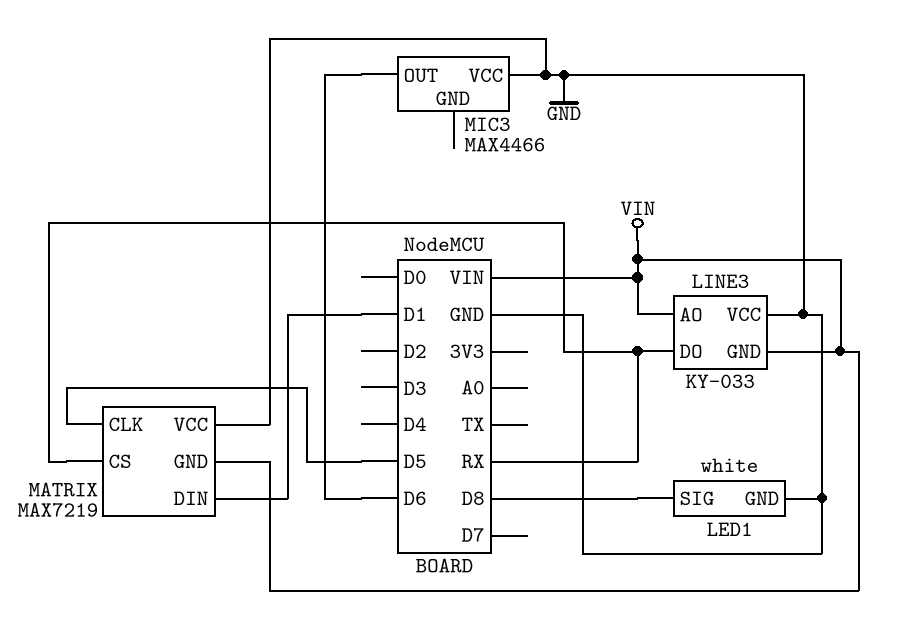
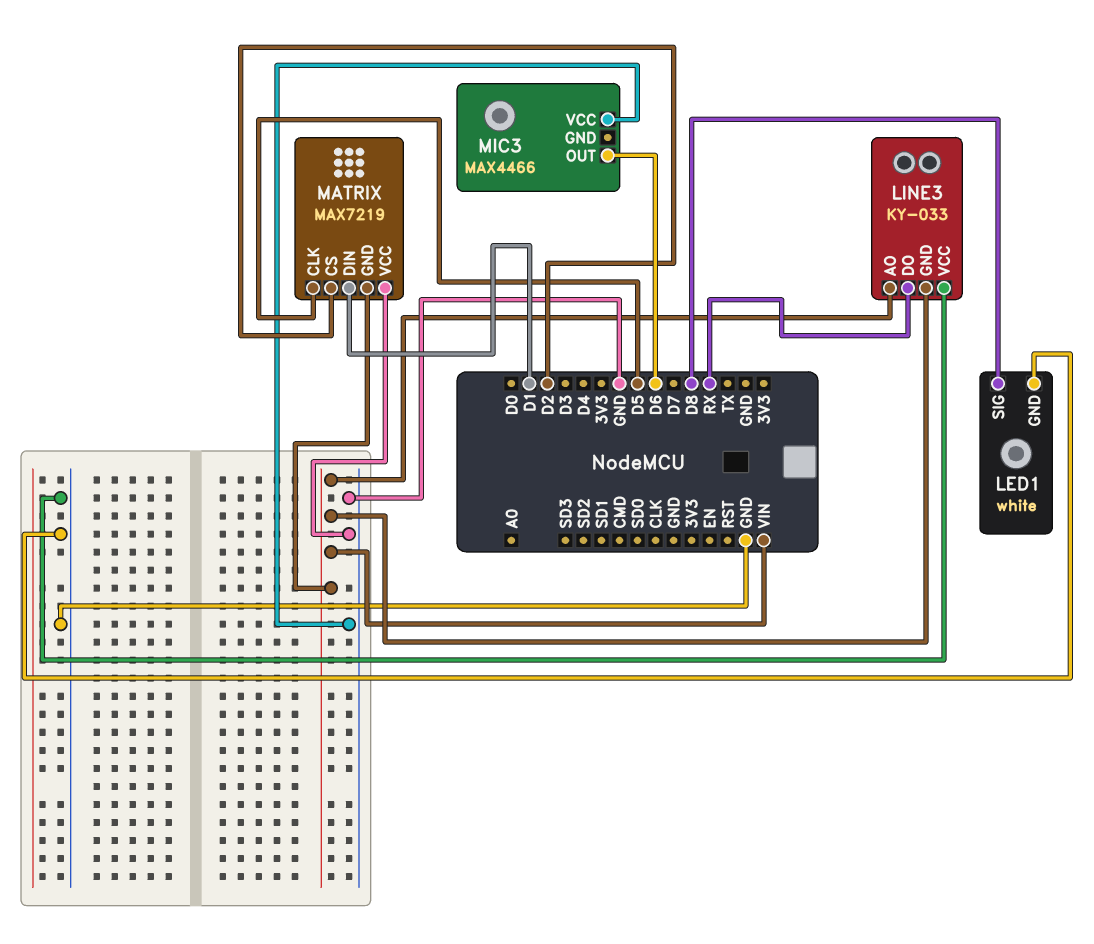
MATRIX pin CS: RX -> D2

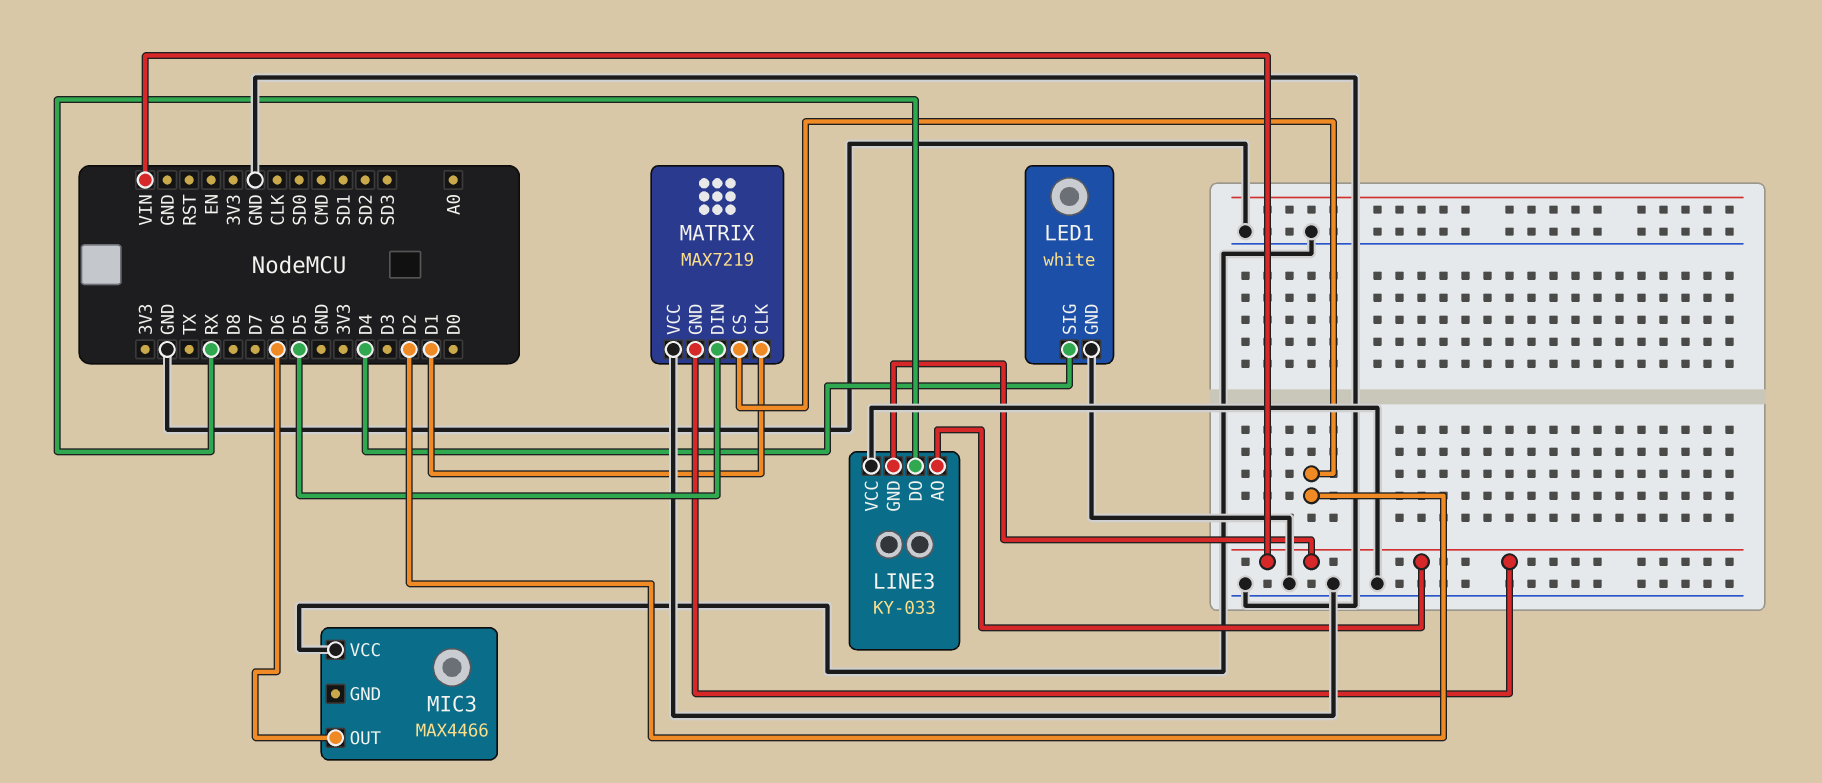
LED1 pin SIG: D8 -> D4
MATRIX pin CLK: D5 -> D1
MATRIX pin DIN: D1 -> D5

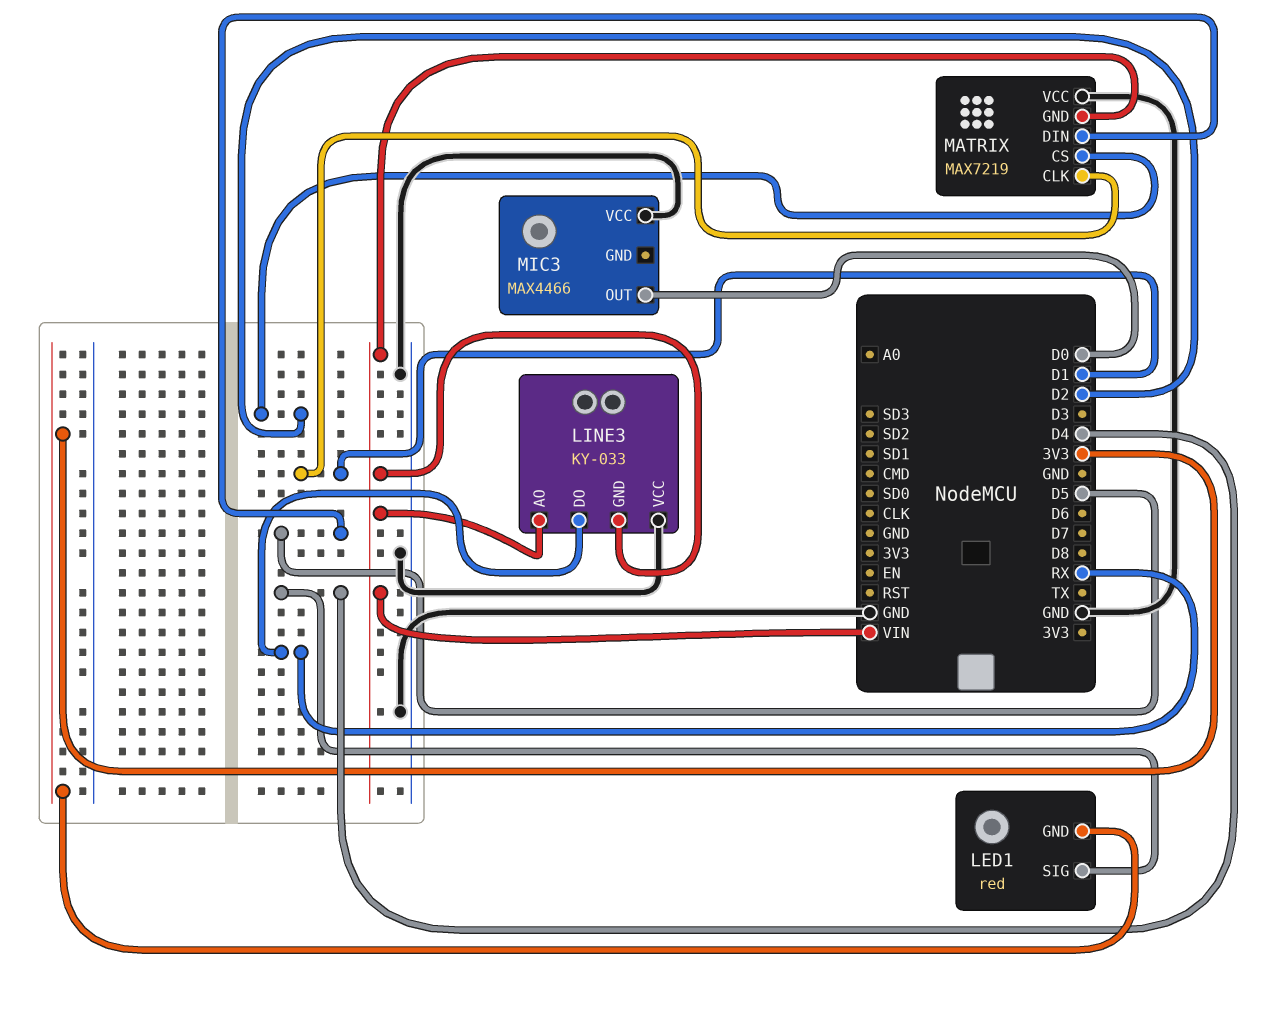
LED1: white -> red
LED1 pin GND: GND -> 3V3
MIC3 pin OUT: D6 -> D0

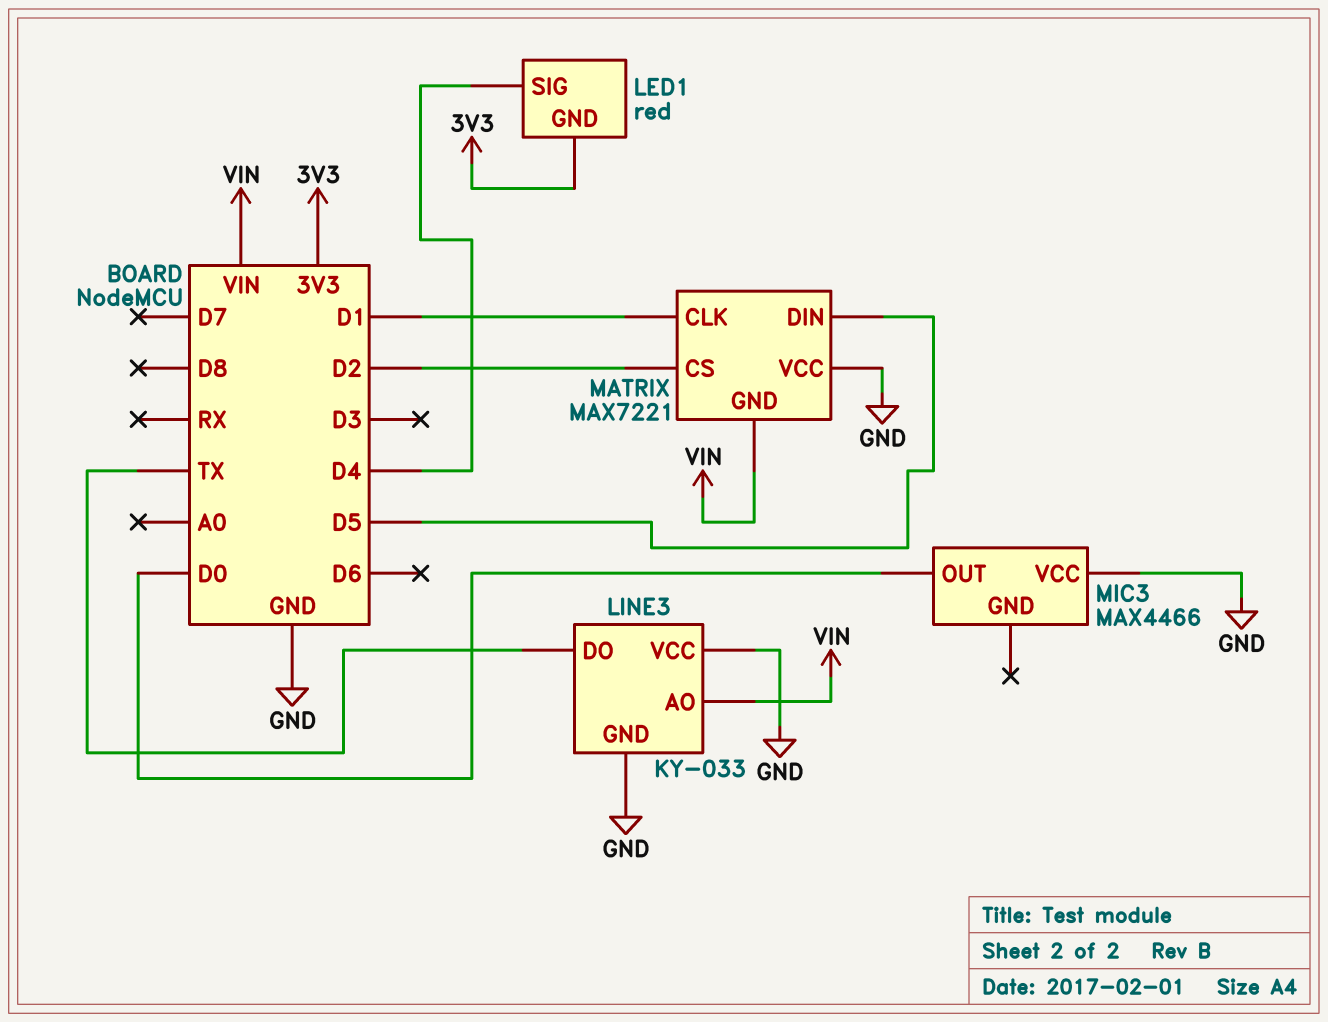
LINE3 pin DO: RX -> TX
LINE3 pin GND: VIN -> GND
MATRIX: MAX7219 -> MAX7221

